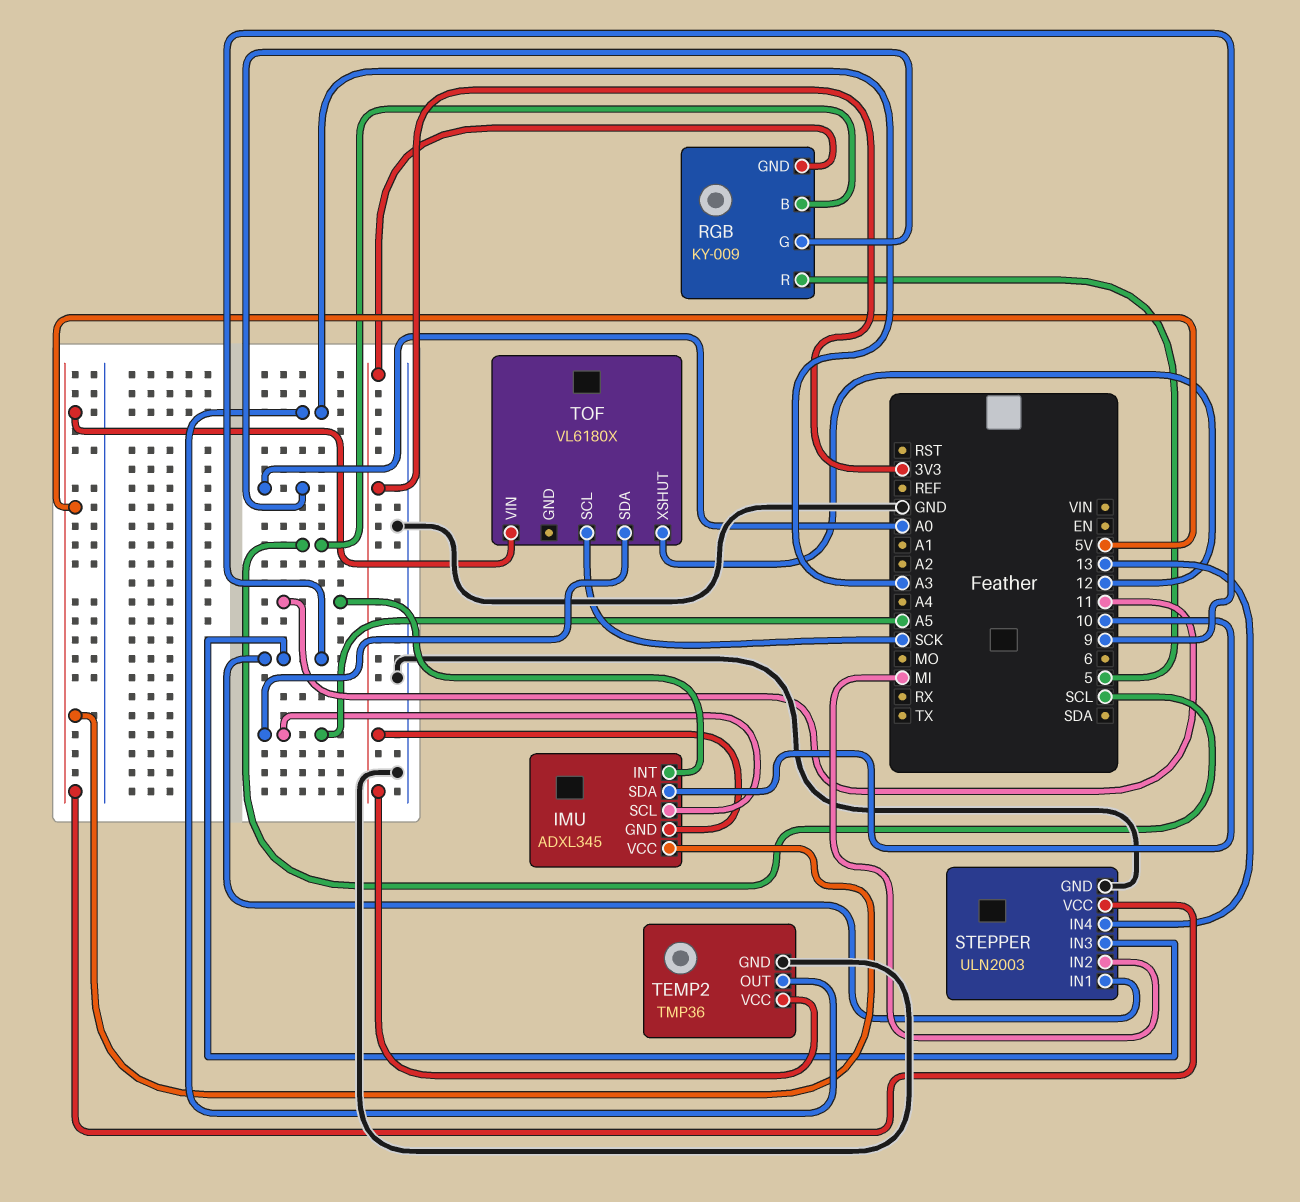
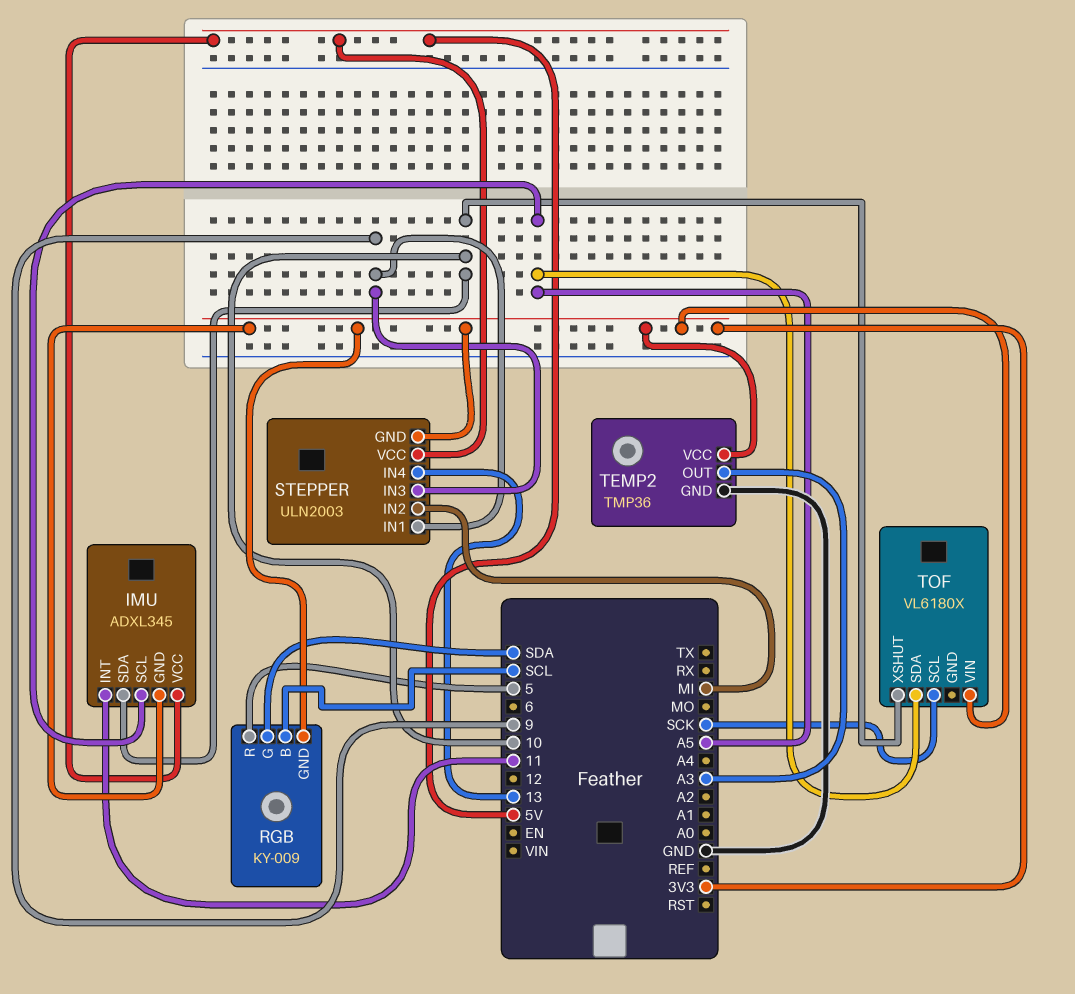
RGB pin G: A0 -> SDA
STEPPER pin GND: GND -> 3V3
TOF pin VIN: 5V -> 3V3
TOF pin XSHUT: 12 -> 10

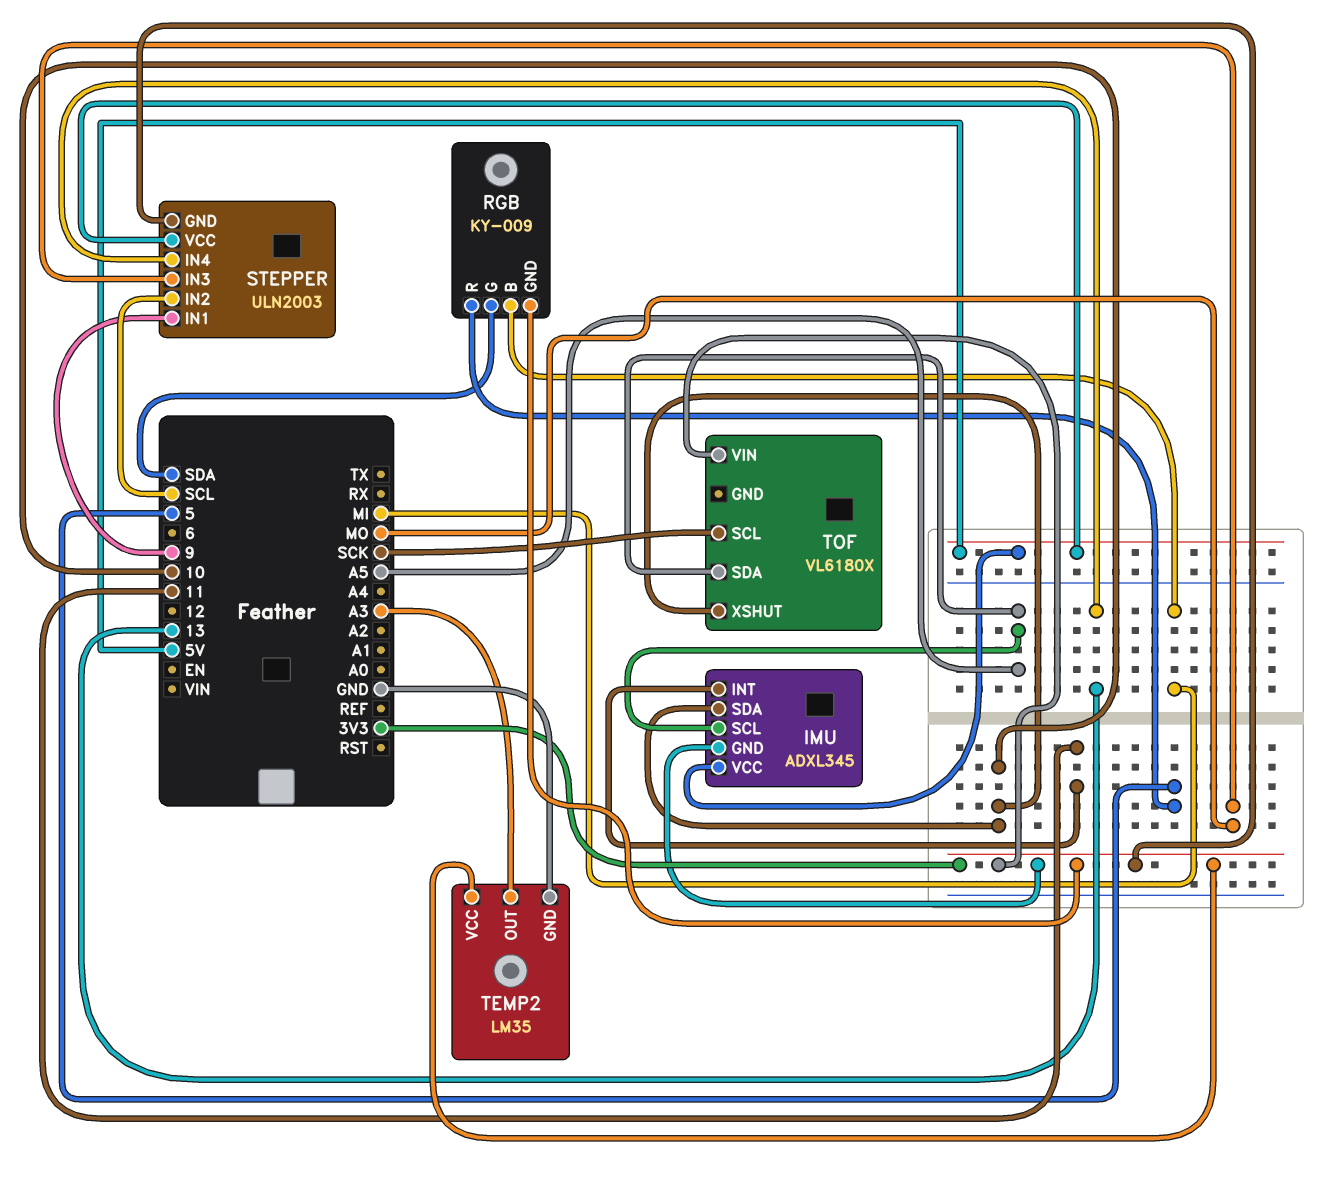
RGB pin B: SCL -> MI
STEPPER pin IN2: MI -> SCL
STEPPER pin IN3: 9 -> MO
TEMP2: TMP36 -> LM35

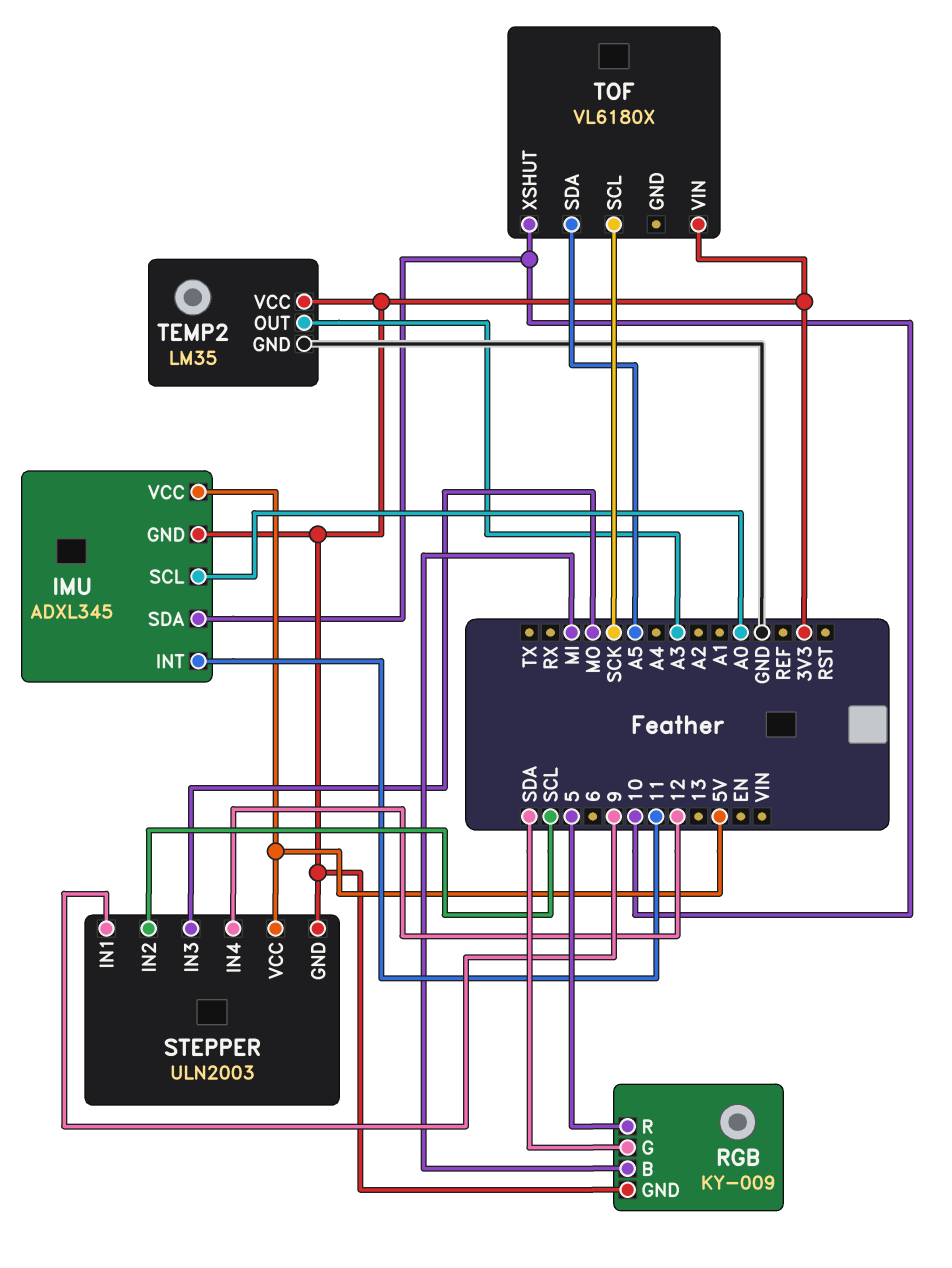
IMU pin SCL: A5 -> A0
STEPPER pin IN4: 13 -> 12

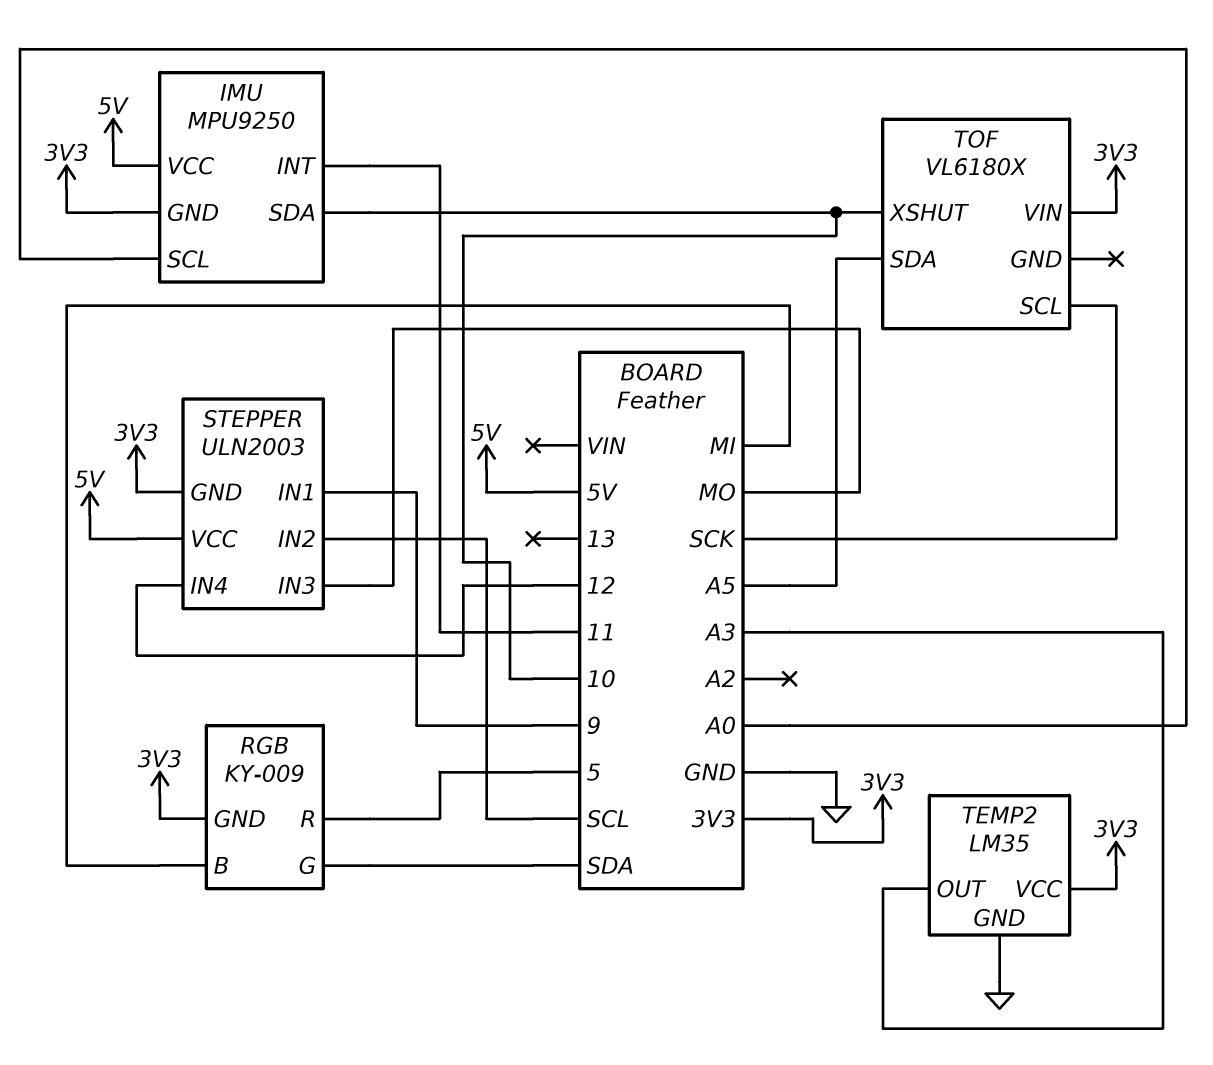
IMU: ADXL345 -> MPU9250

